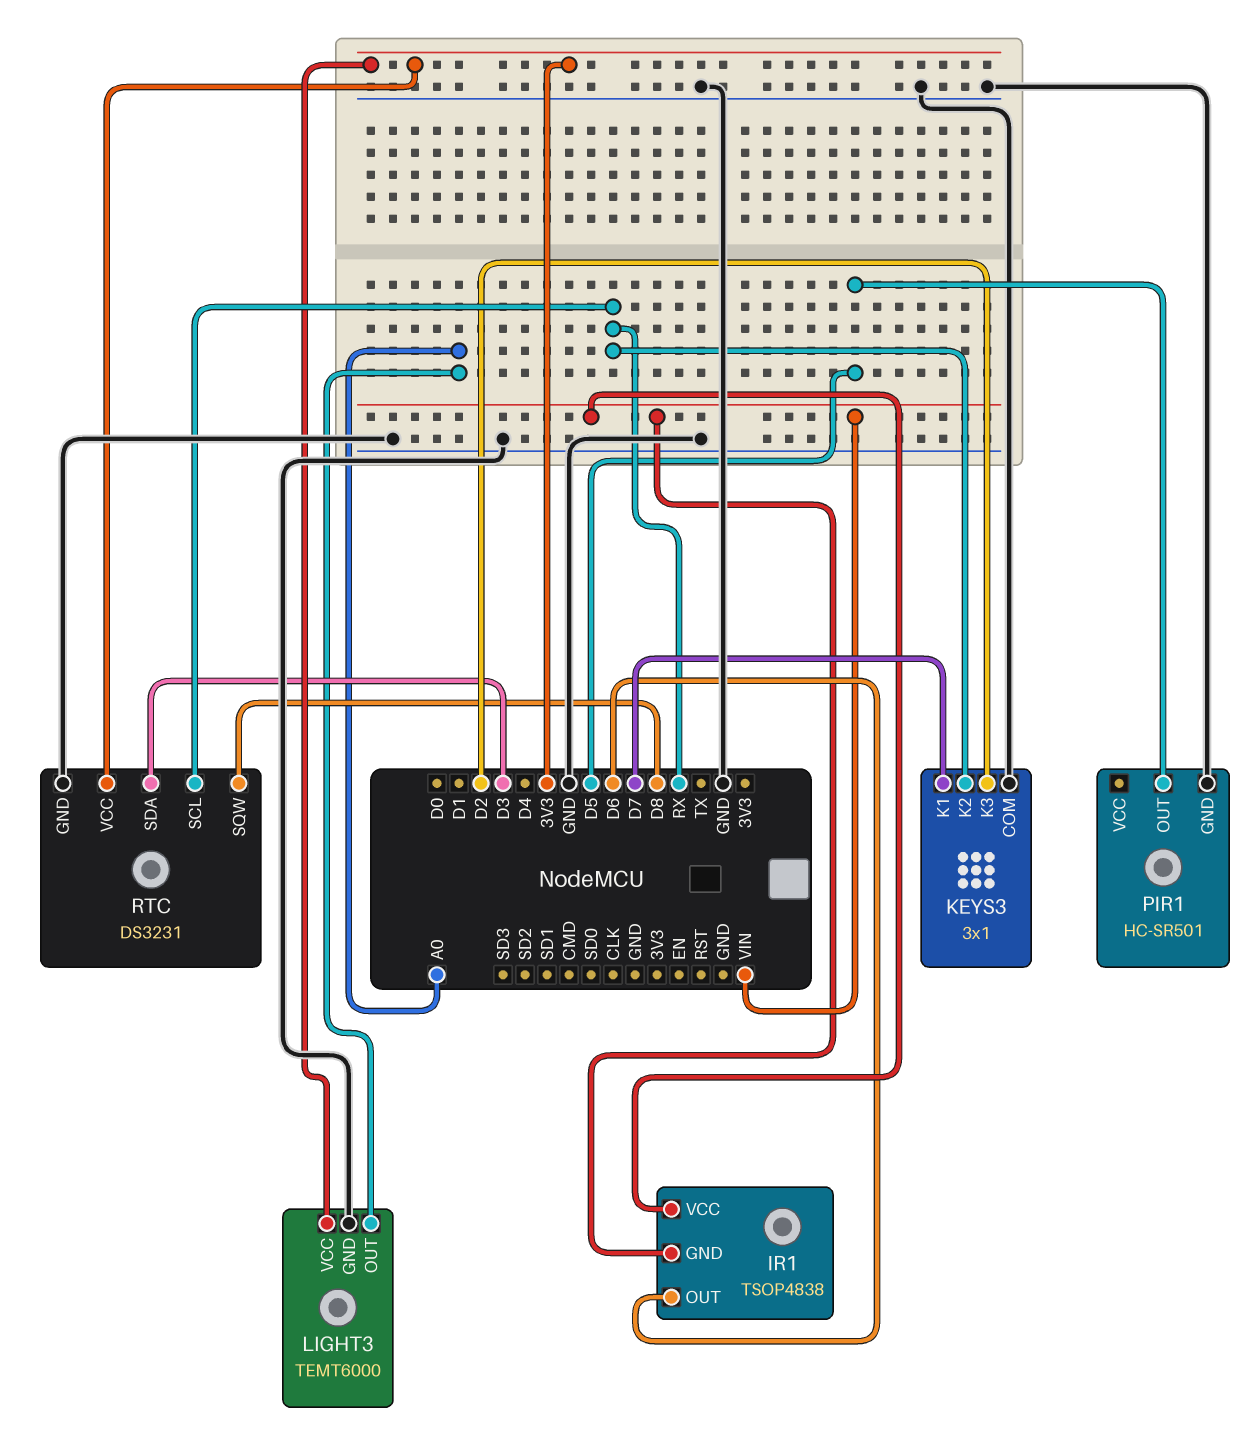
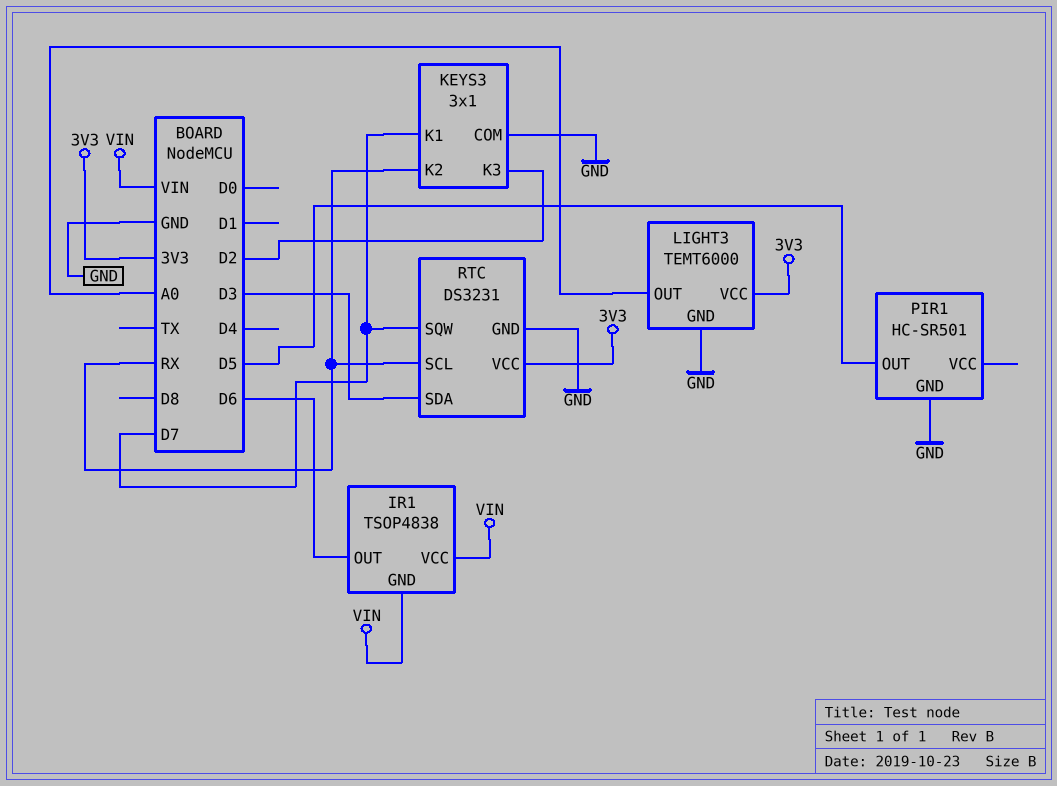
RTC pin SQW: D8 -> D7

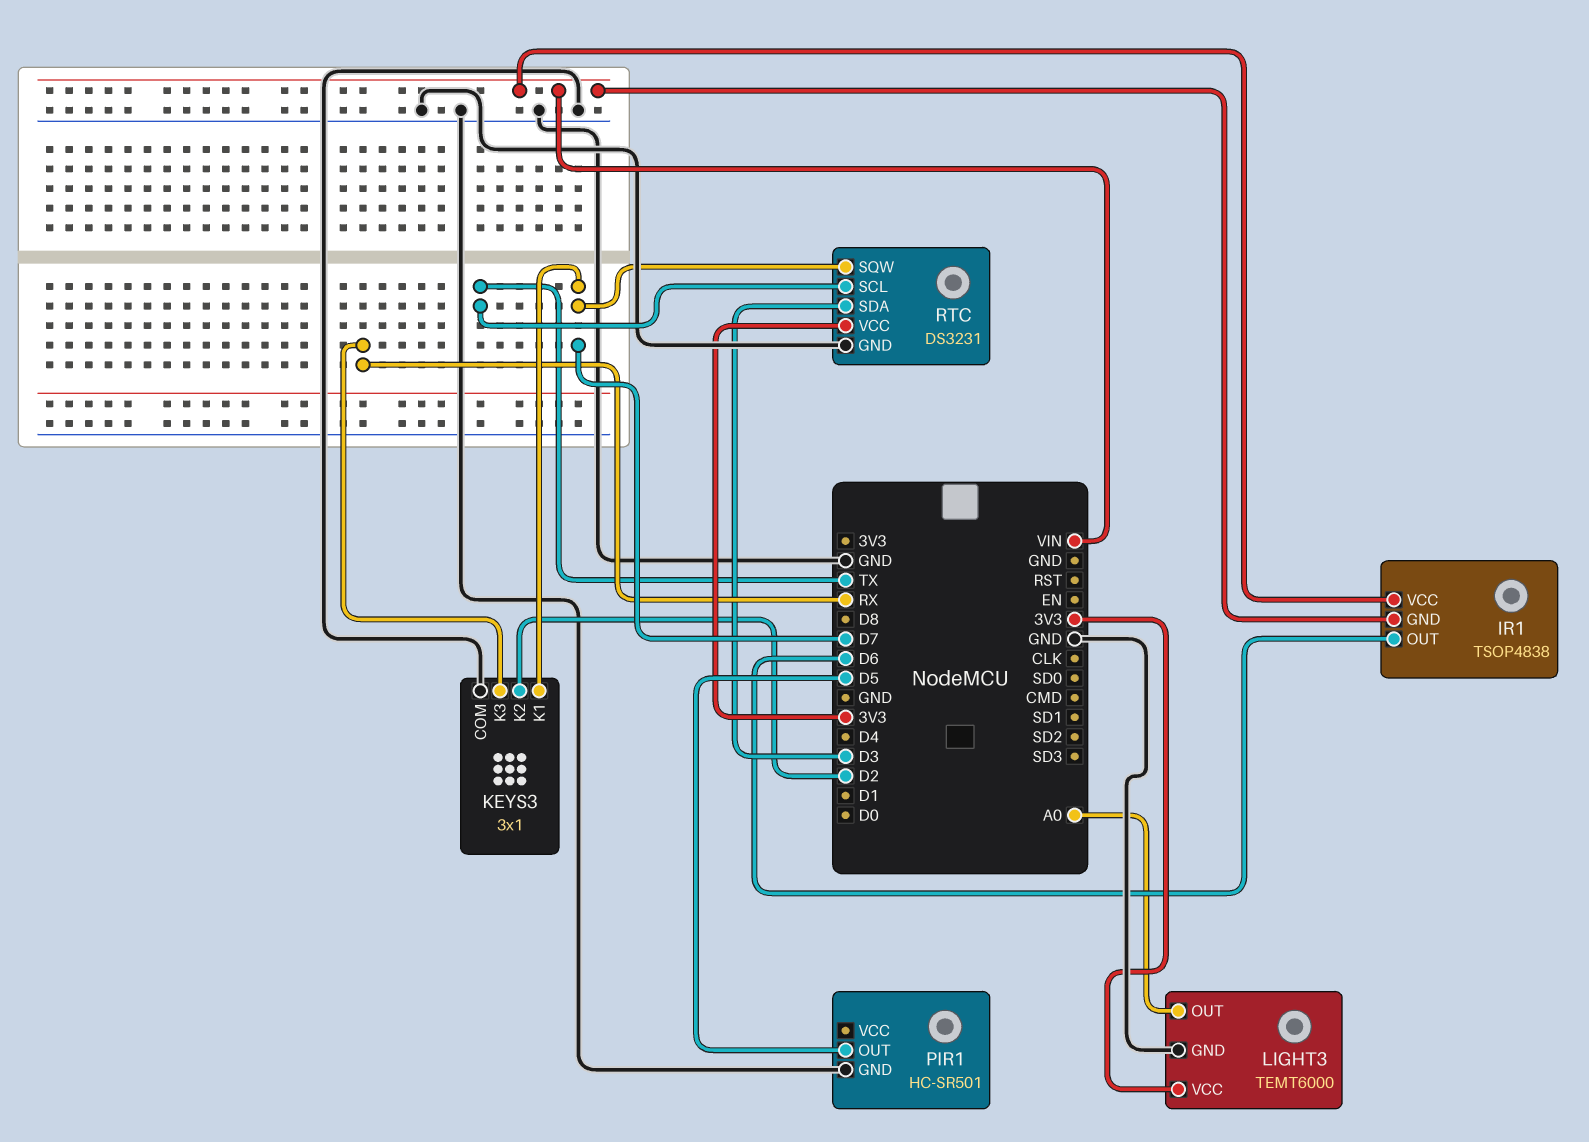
KEYS3 pin K2: RX -> D2
KEYS3 pin K3: D2 -> RX
RTC pin SCL: RX -> TX

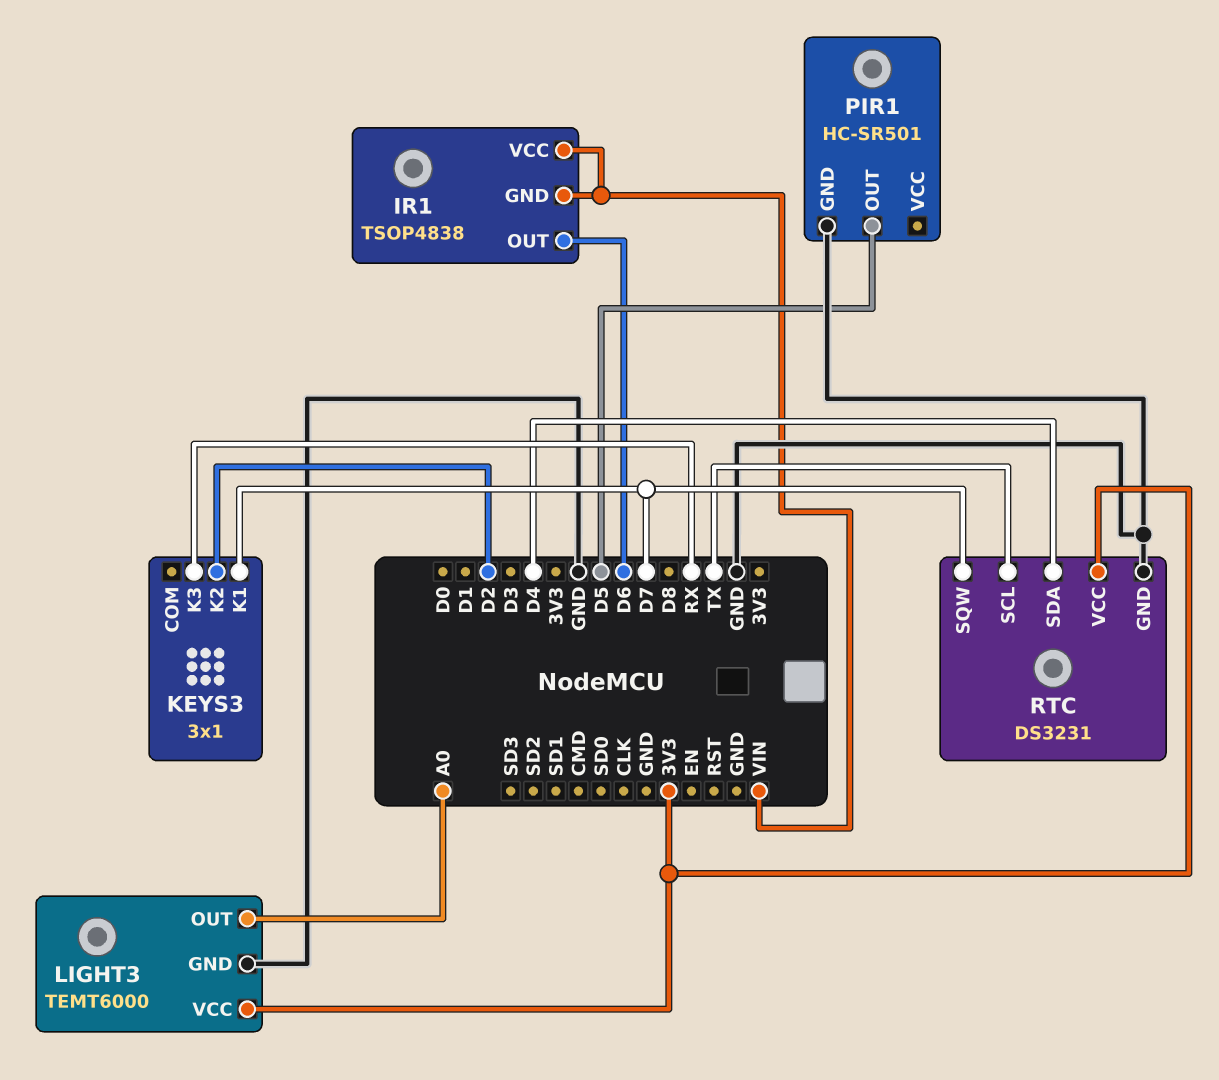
KEYS3 pin COM: GND -> none
RTC pin SDA: D3 -> D4

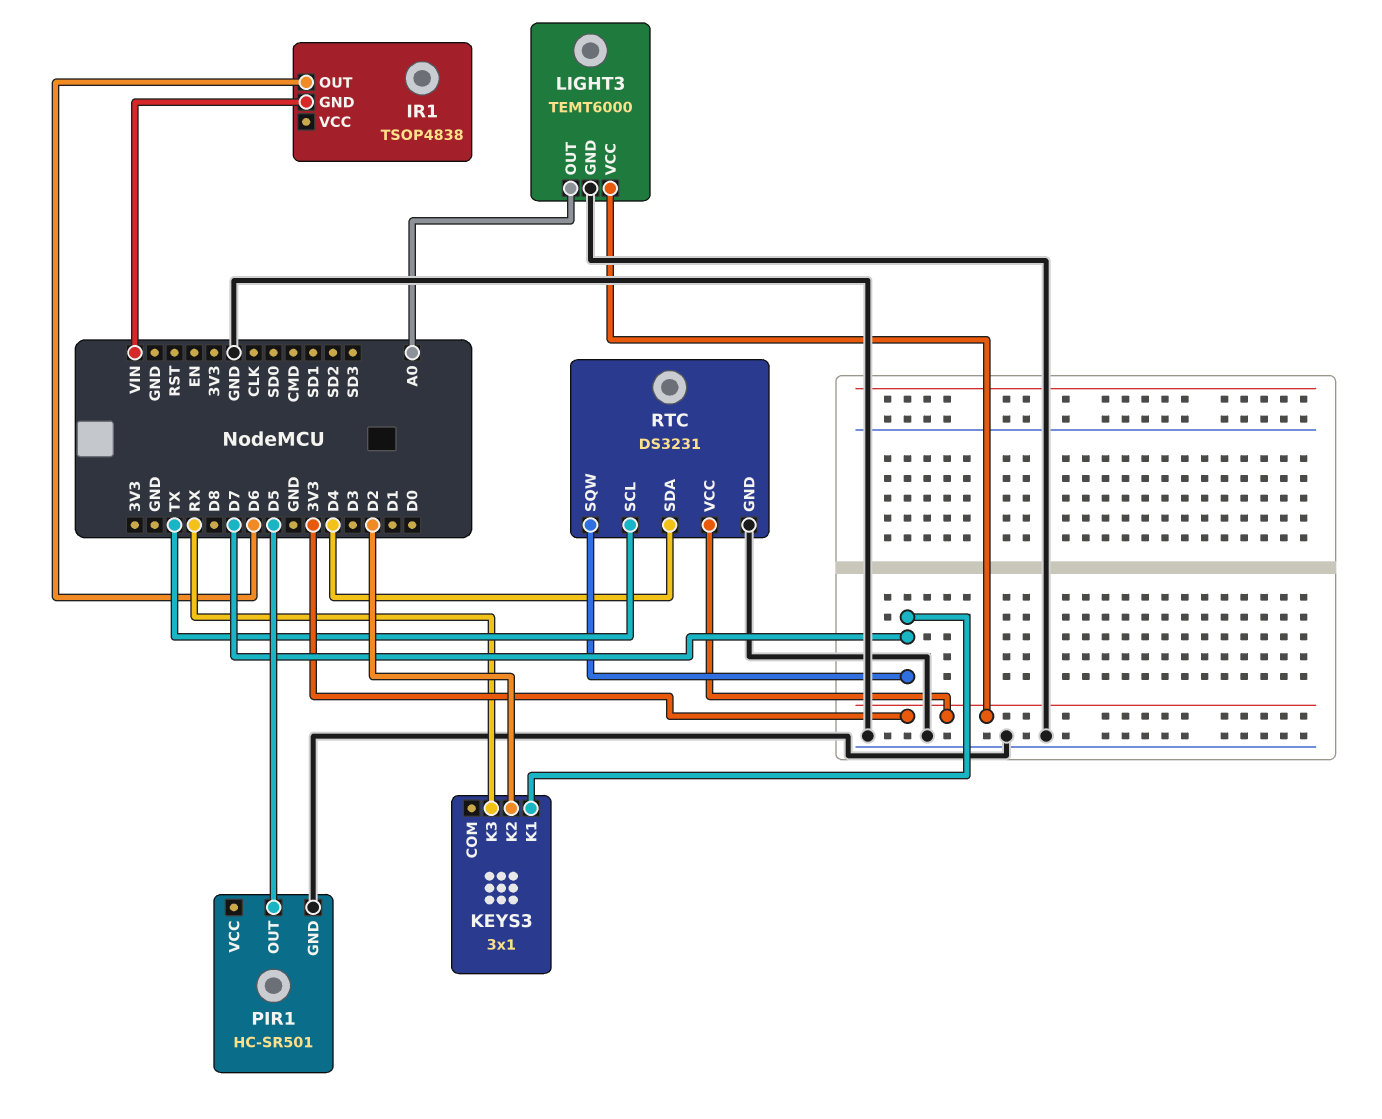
IR1 pin VCC: VIN -> none

